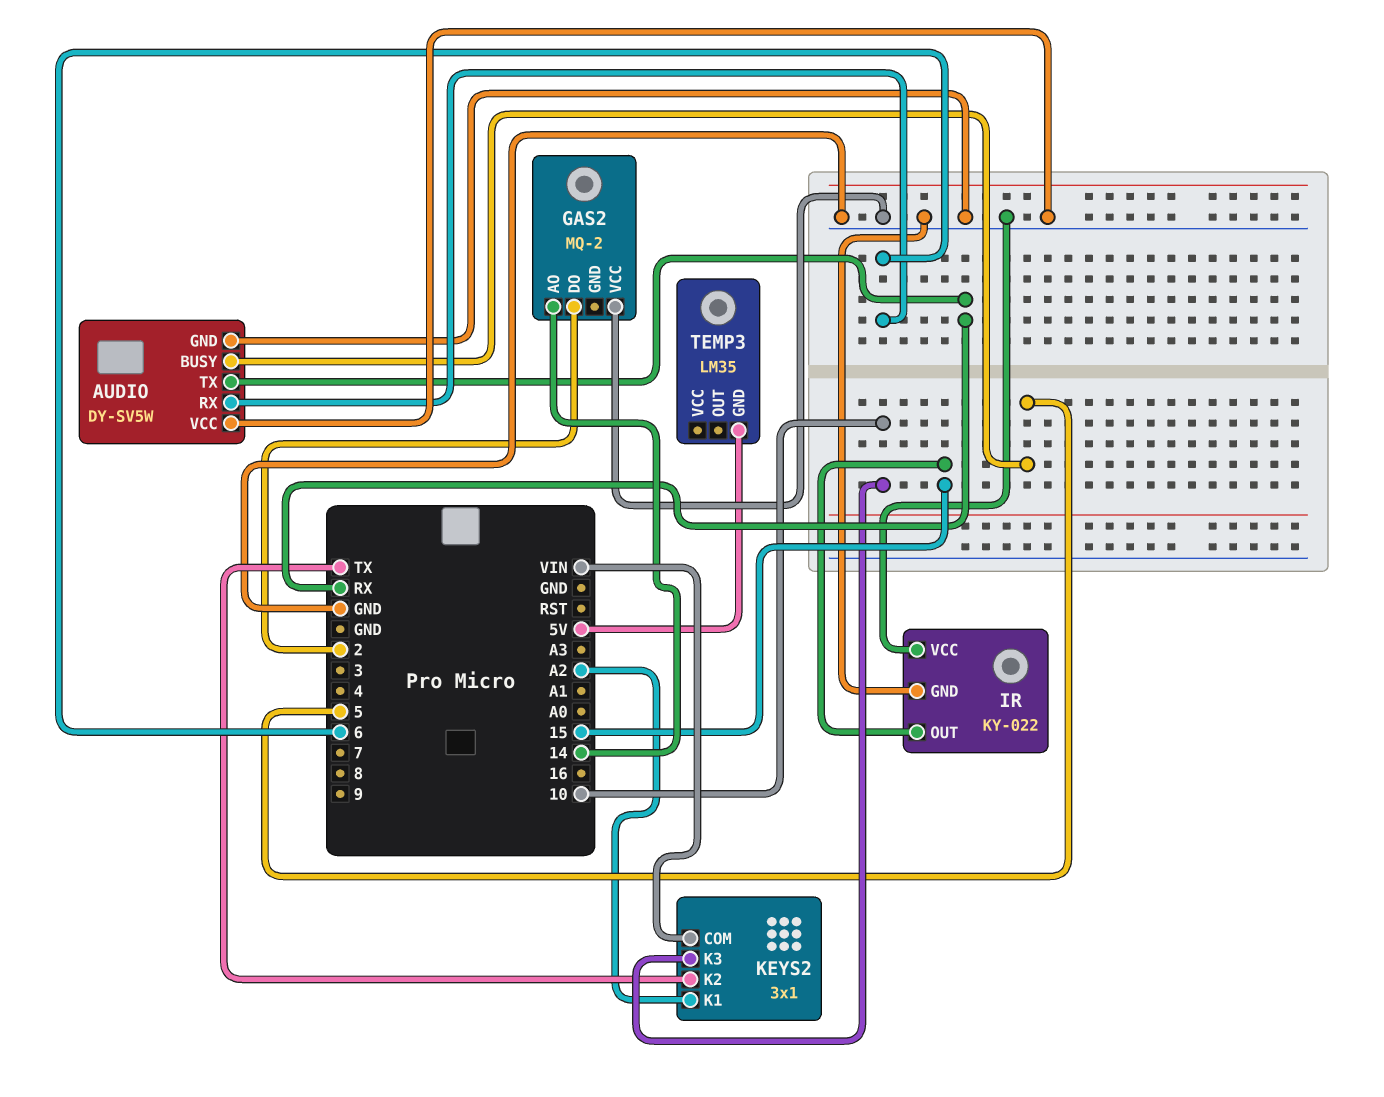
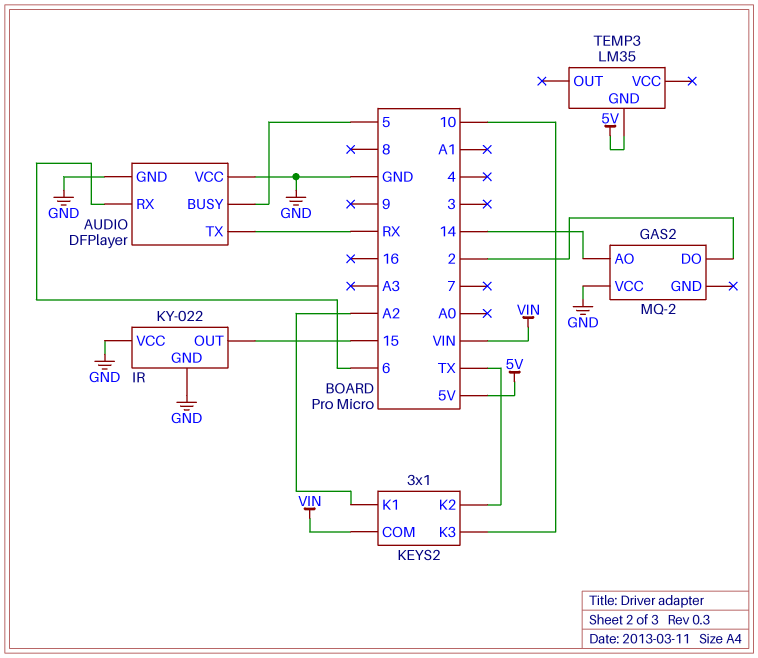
AUDIO: DY-SV5W -> DFPlayer

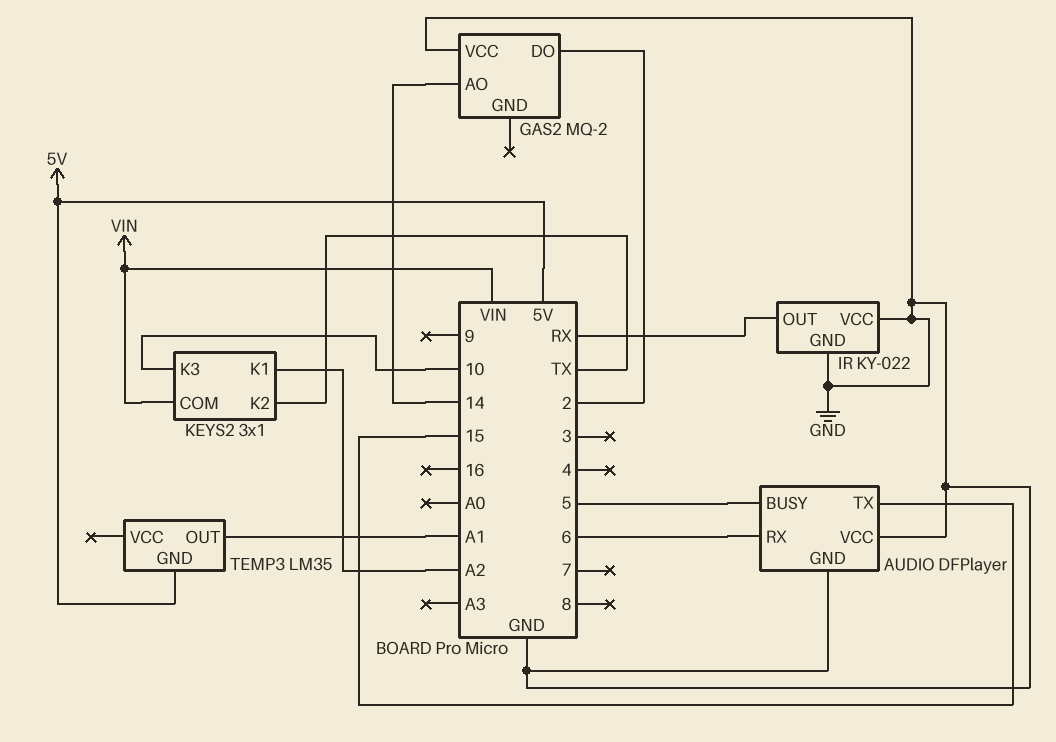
AUDIO pin TX: RX -> 15
IR pin OUT: 15 -> RX
TEMP3 pin OUT: none -> A1

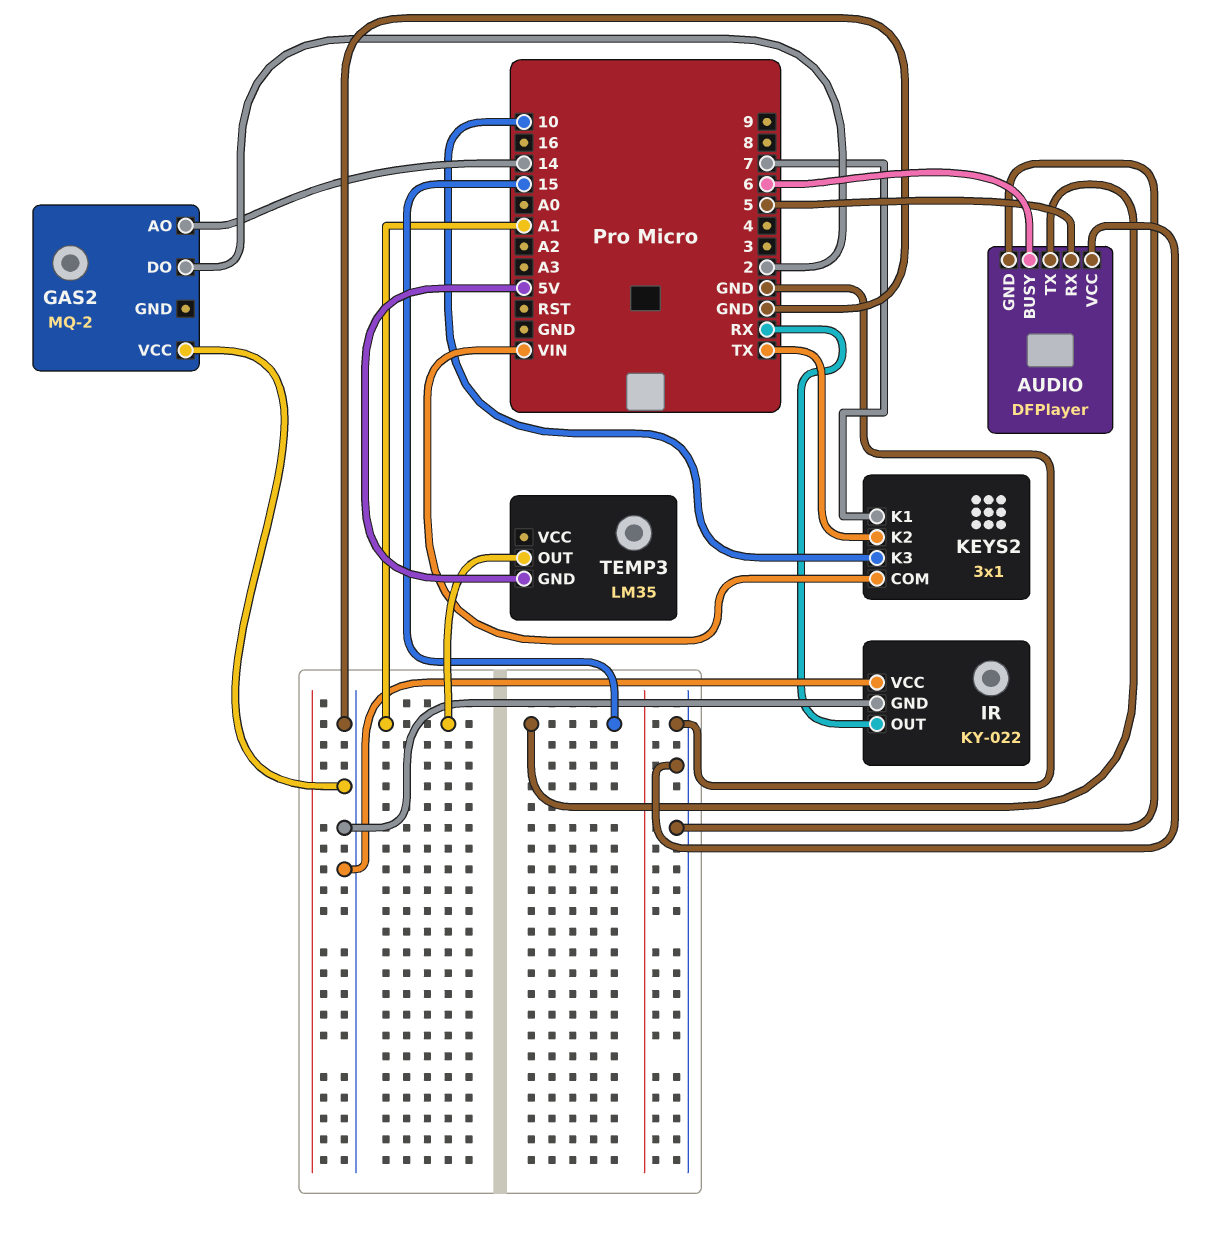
AUDIO pin BUSY: 5 -> 6
AUDIO pin RX: 6 -> 5
KEYS2 pin K1: A2 -> 7

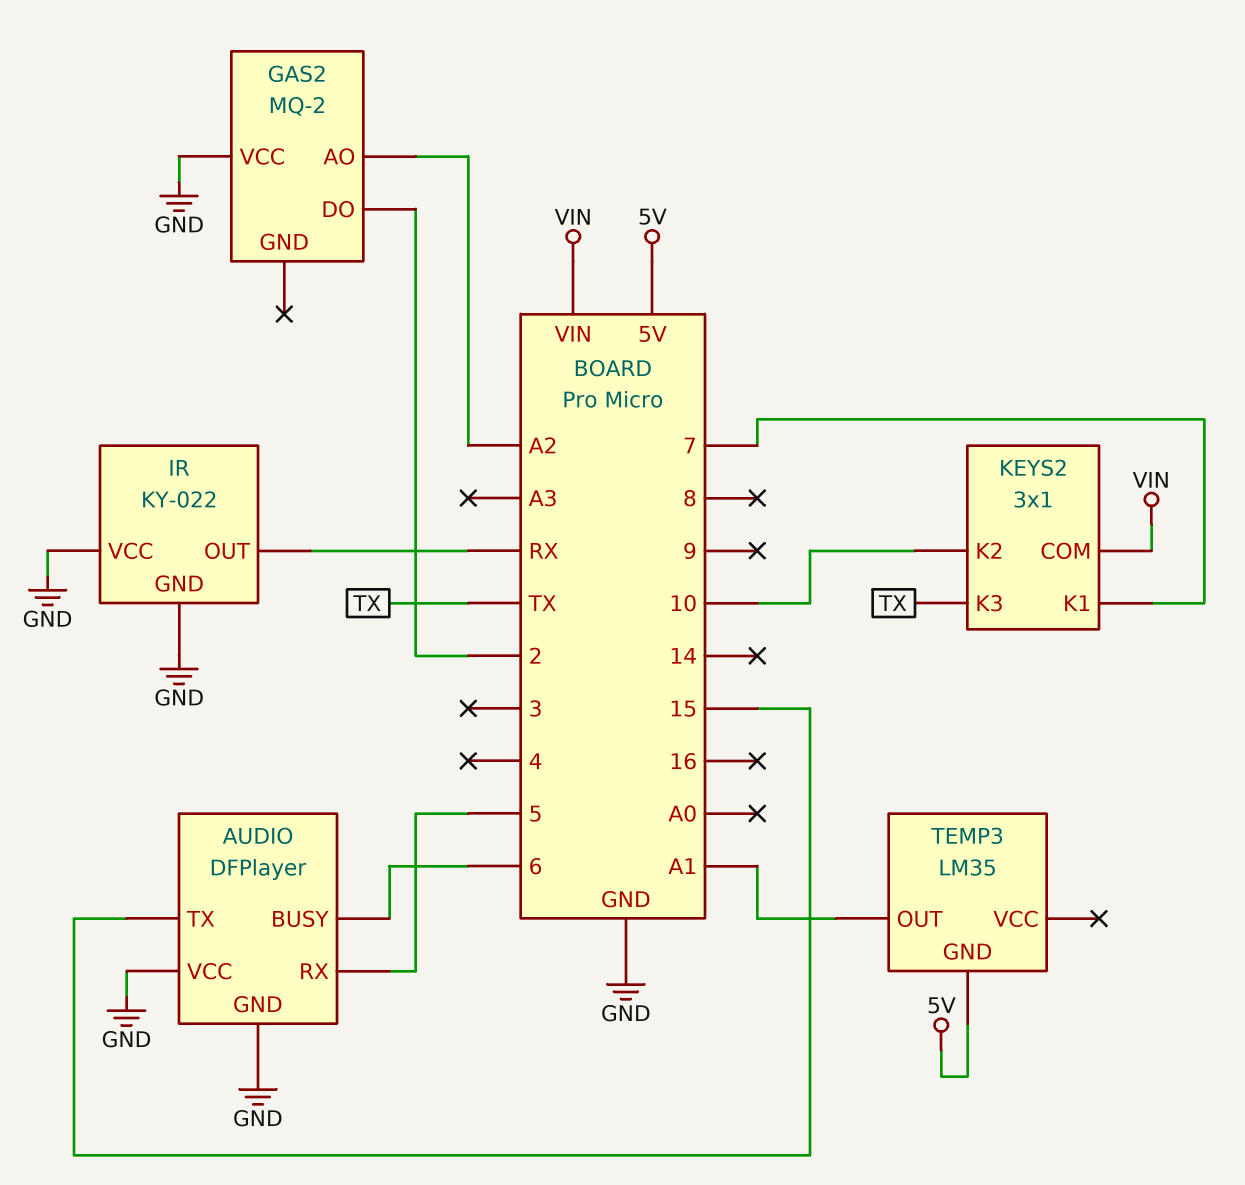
GAS2 pin AO: 14 -> A2
KEYS2 pin K2: TX -> 10
KEYS2 pin K3: 10 -> TX

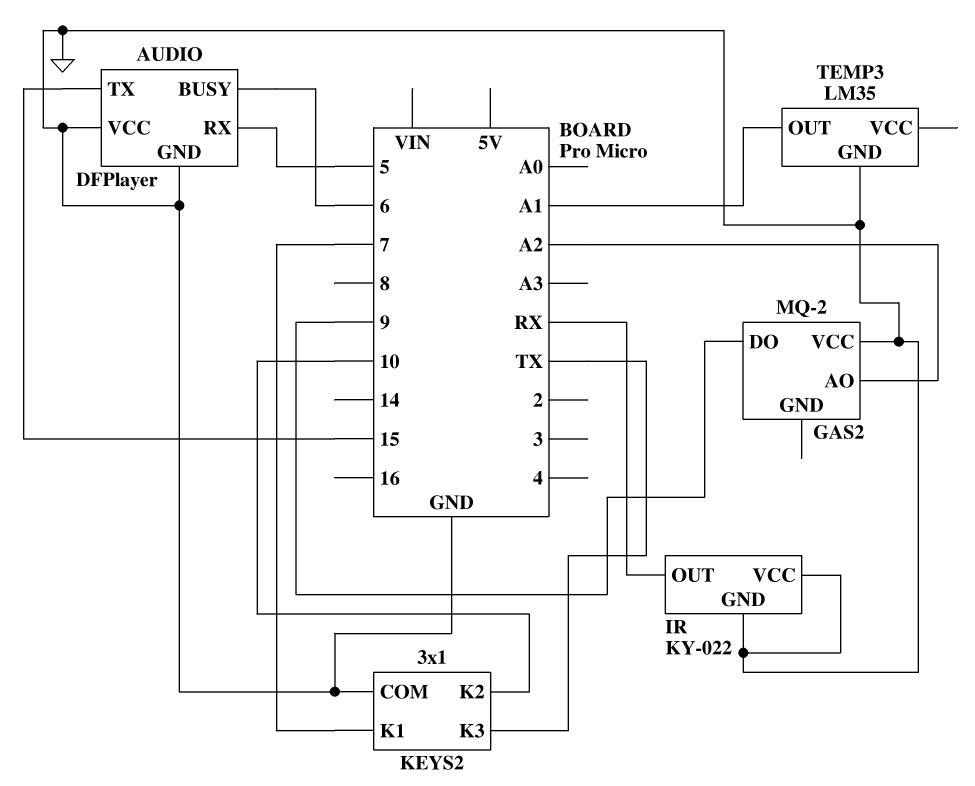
GAS2 pin DO: 2 -> 9
KEYS2 pin COM: VIN -> GND
TEMP3 pin GND: 5V -> GND

